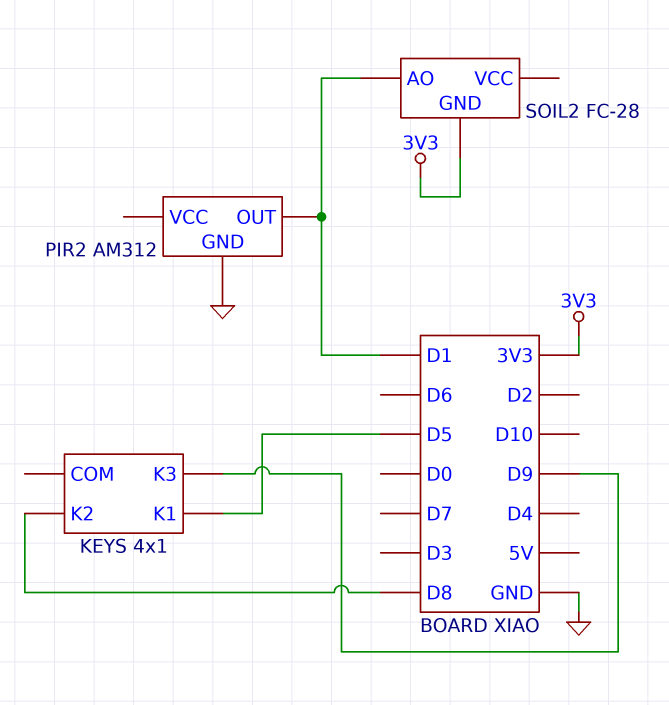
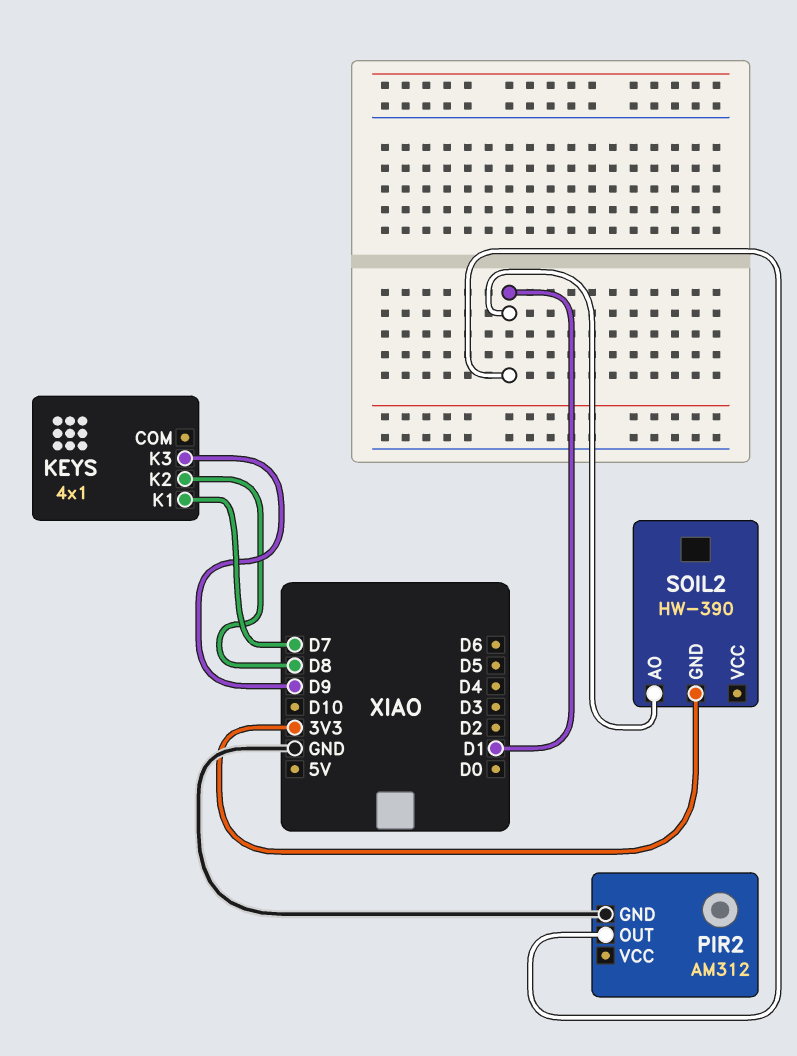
KEYS pin K1: D5 -> D7
SOIL2: FC-28 -> HW-390

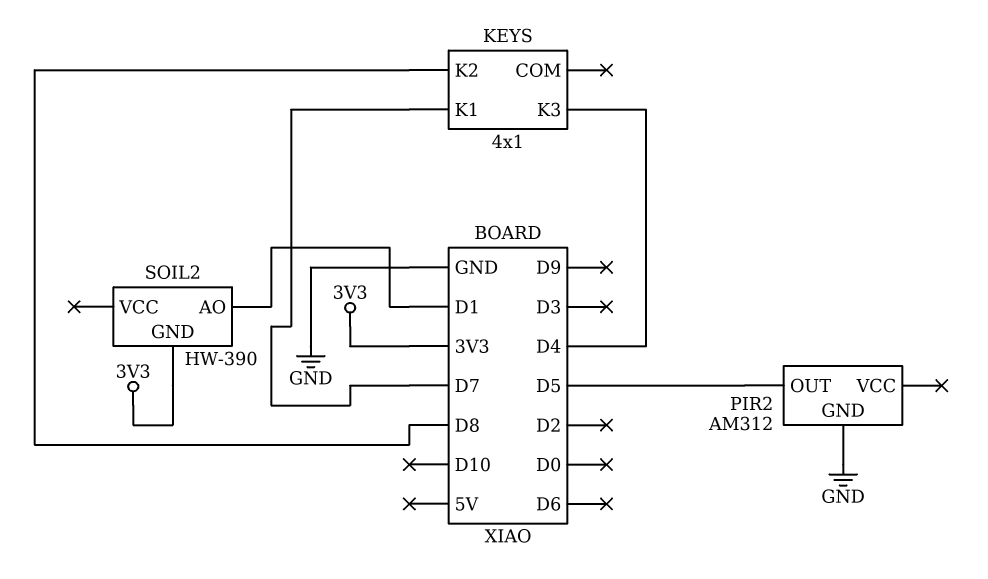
KEYS pin K3: D9 -> D4
PIR2 pin OUT: D1 -> D5

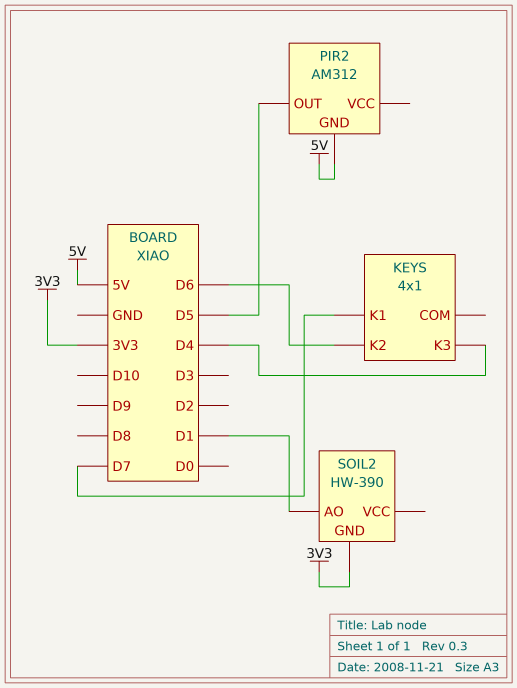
KEYS pin K2: D8 -> D6
PIR2 pin GND: GND -> 5V

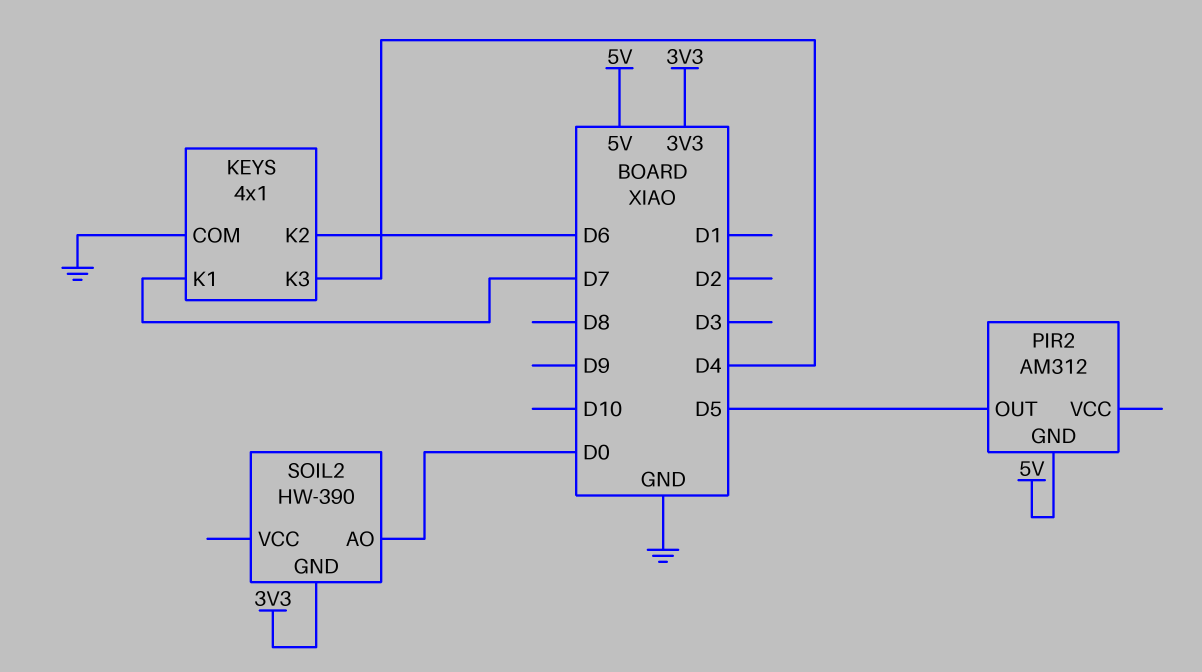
KEYS pin COM: none -> GND
SOIL2 pin AO: D1 -> D0

